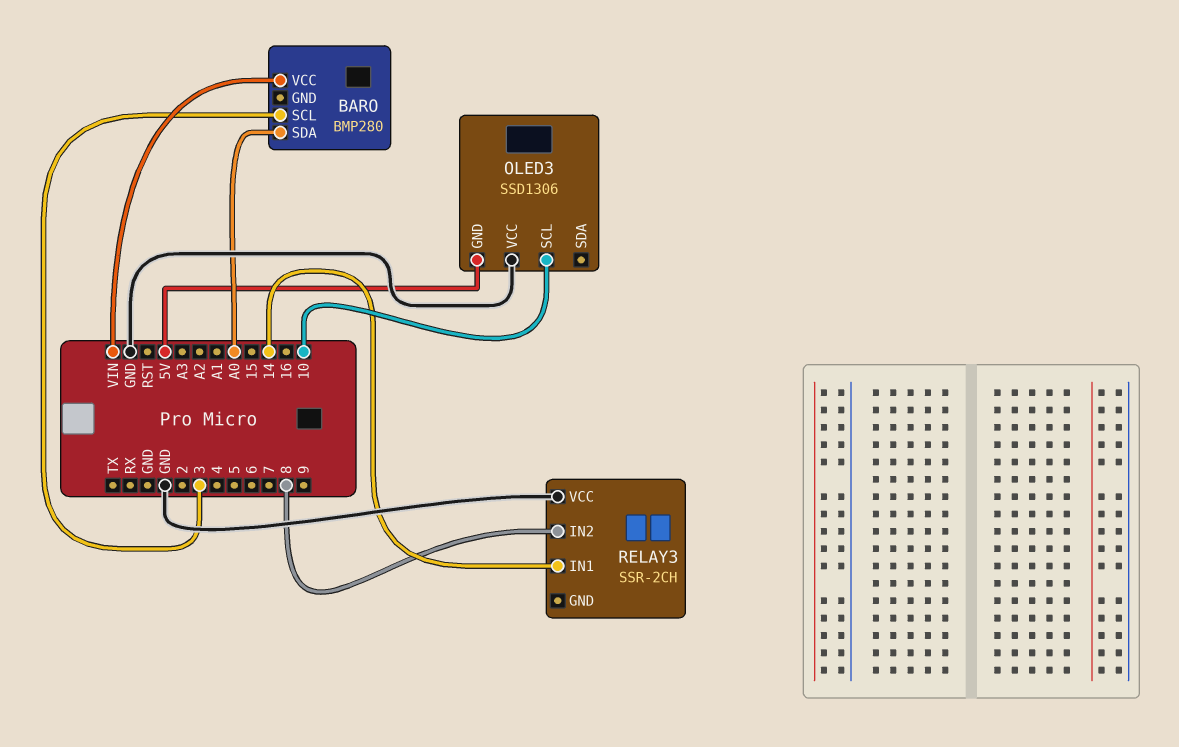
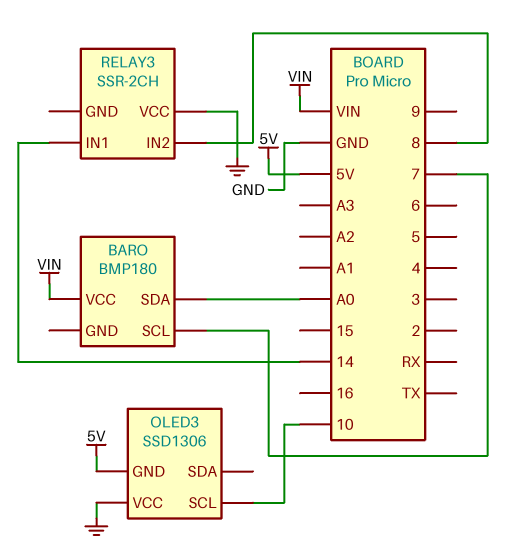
BARO: BMP280 -> BMP180
BARO pin SCL: 3 -> 7

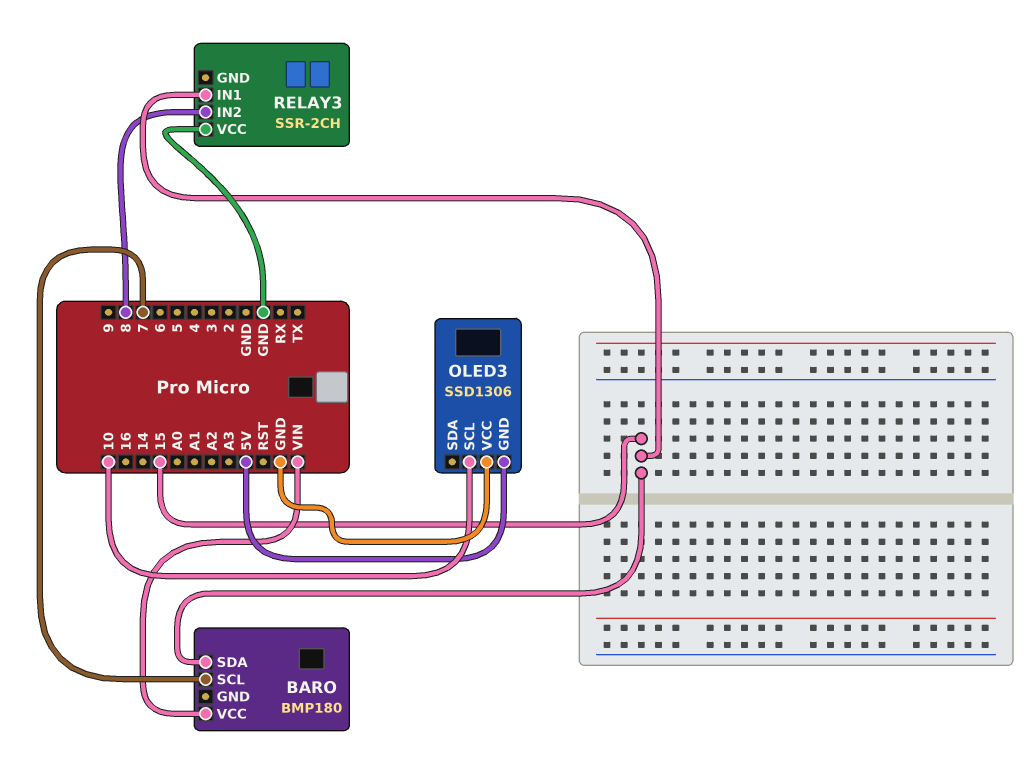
BARO pin SDA: A0 -> 15
RELAY3 pin IN1: 14 -> 15

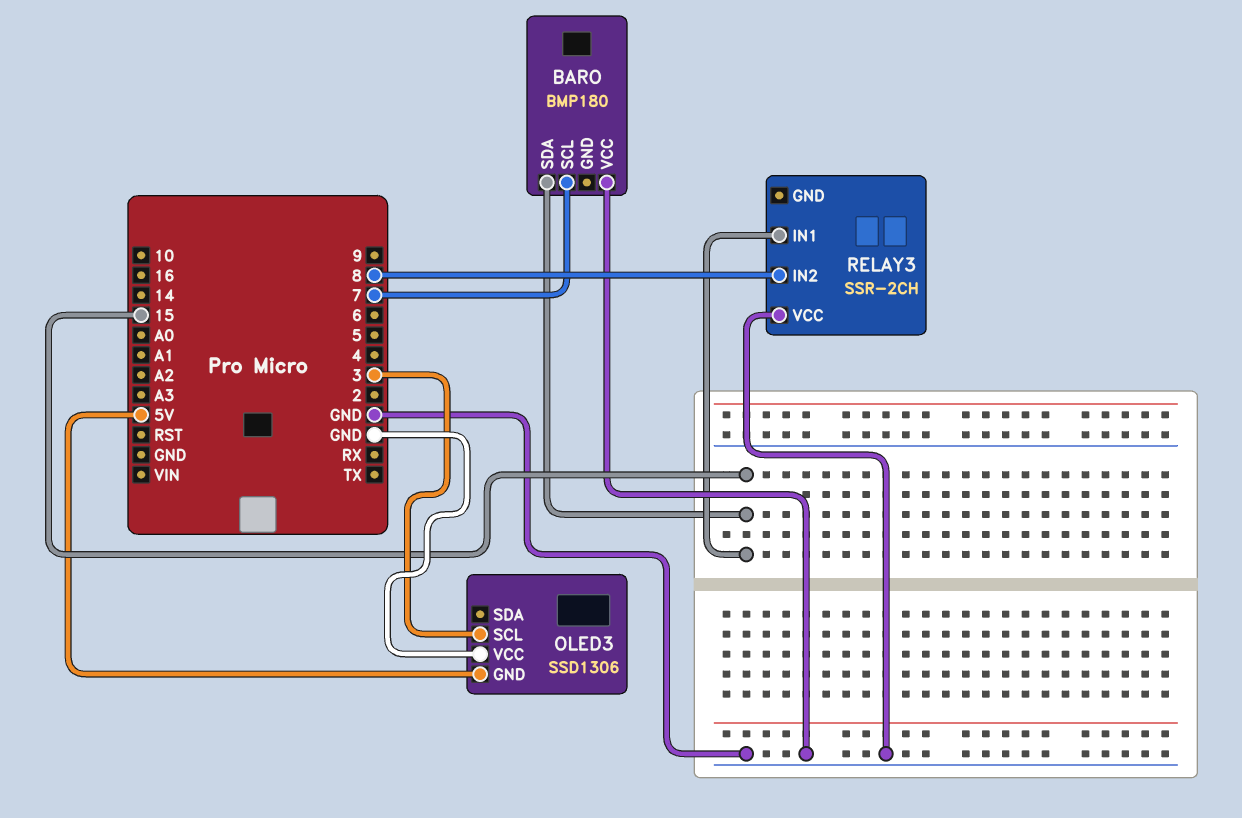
BARO pin VCC: VIN -> GND
OLED3 pin SCL: 10 -> 3

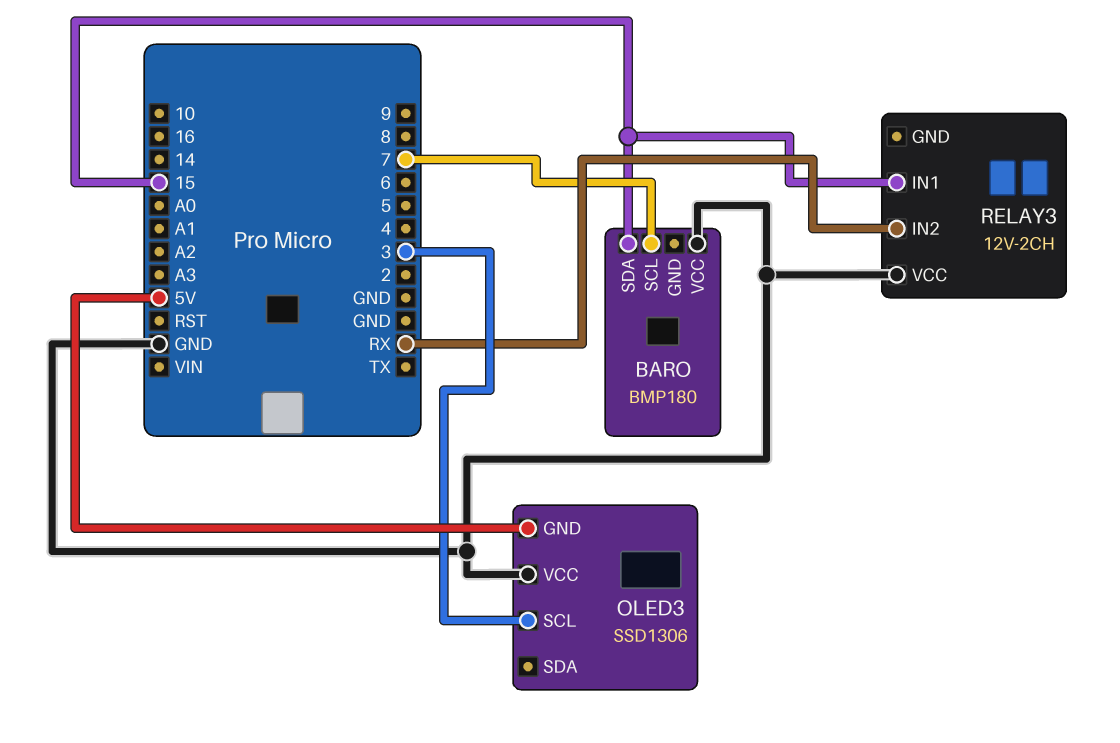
RELAY3: SSR-2CH -> 12V-2CH
RELAY3 pin IN2: 8 -> RX

